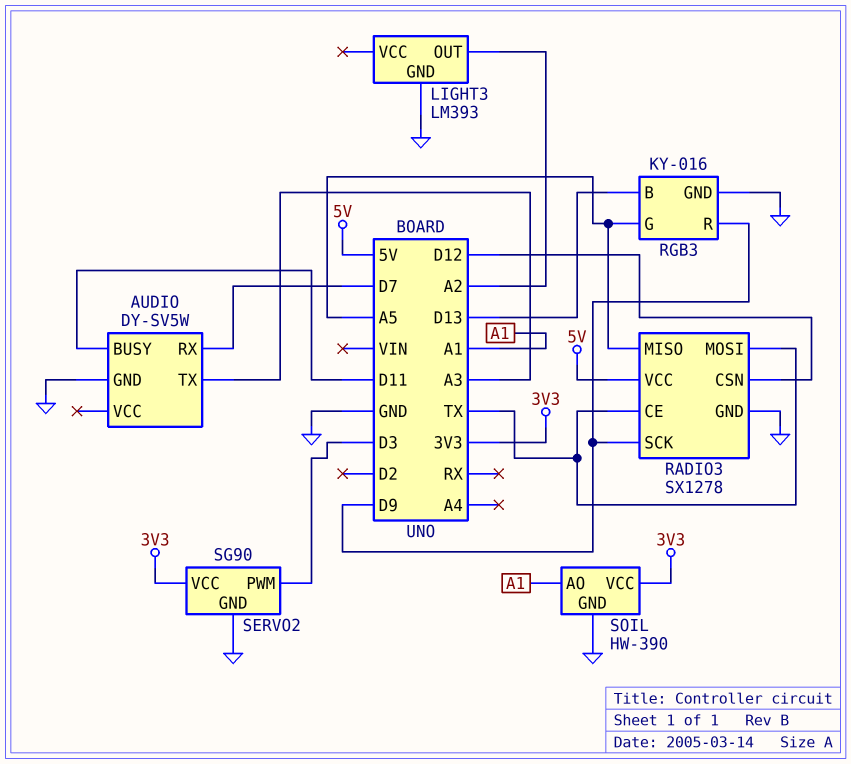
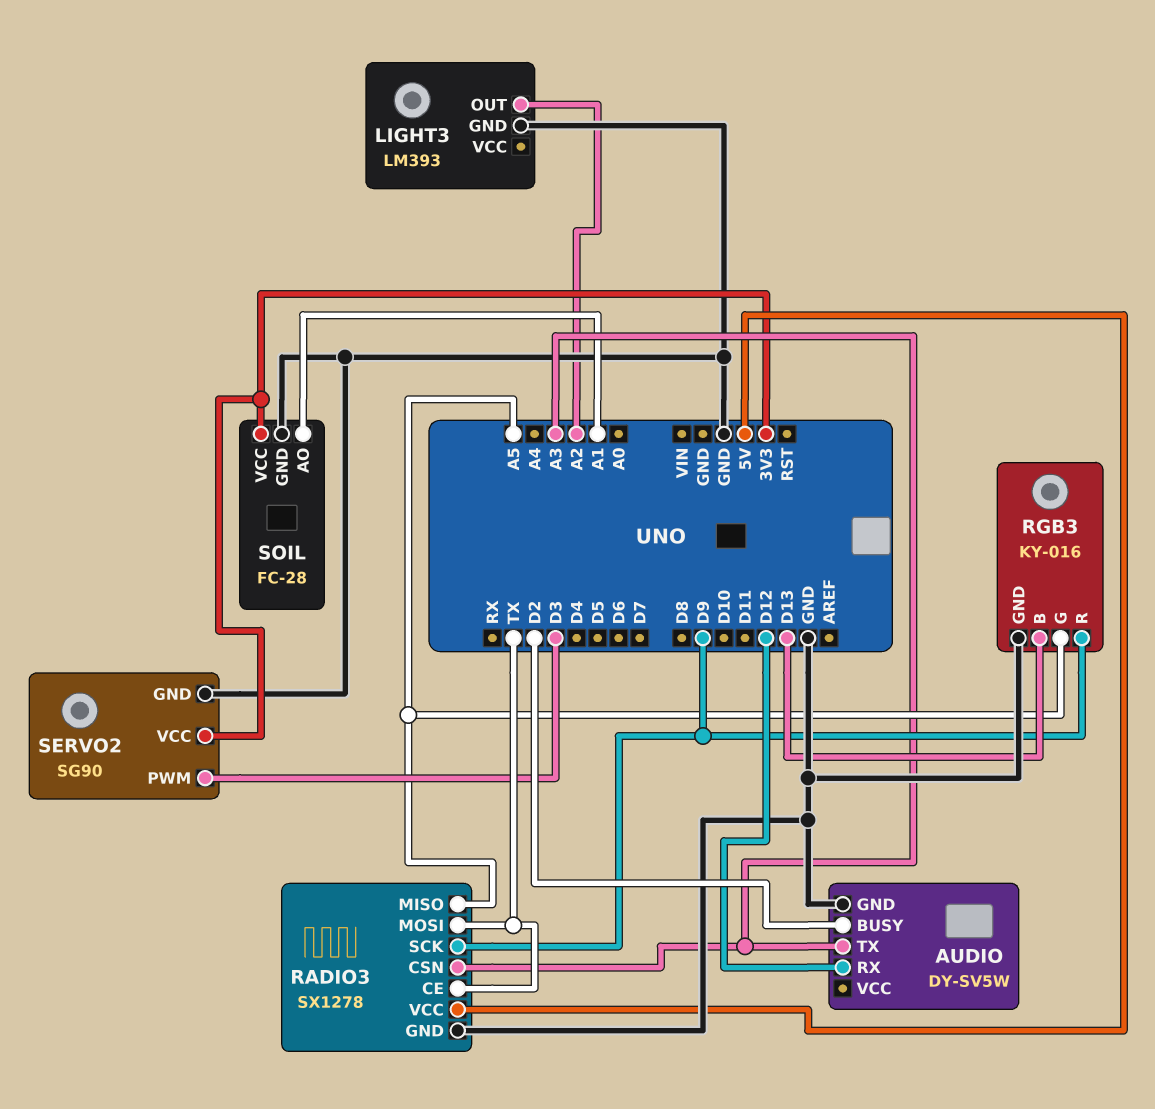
AUDIO pin BUSY: D11 -> D2
AUDIO pin RX: D7 -> D12
RADIO3 pin CSN: D12 -> A3
SOIL: HW-390 -> FC-28

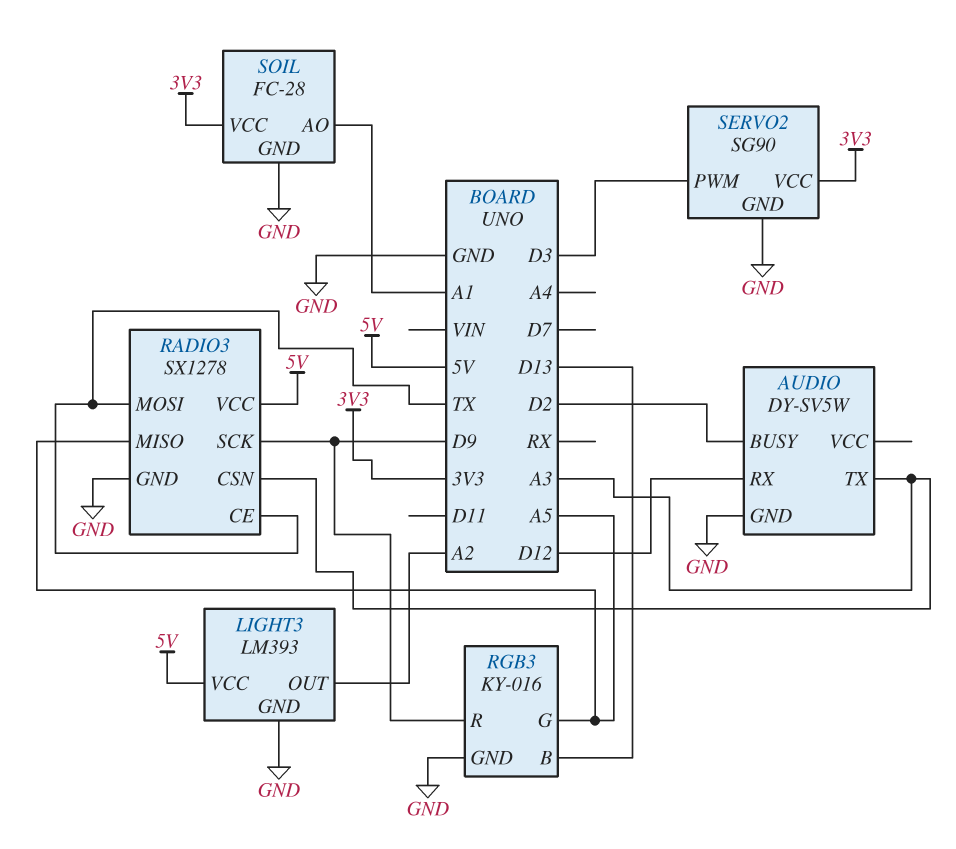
LIGHT3 pin VCC: none -> 5V

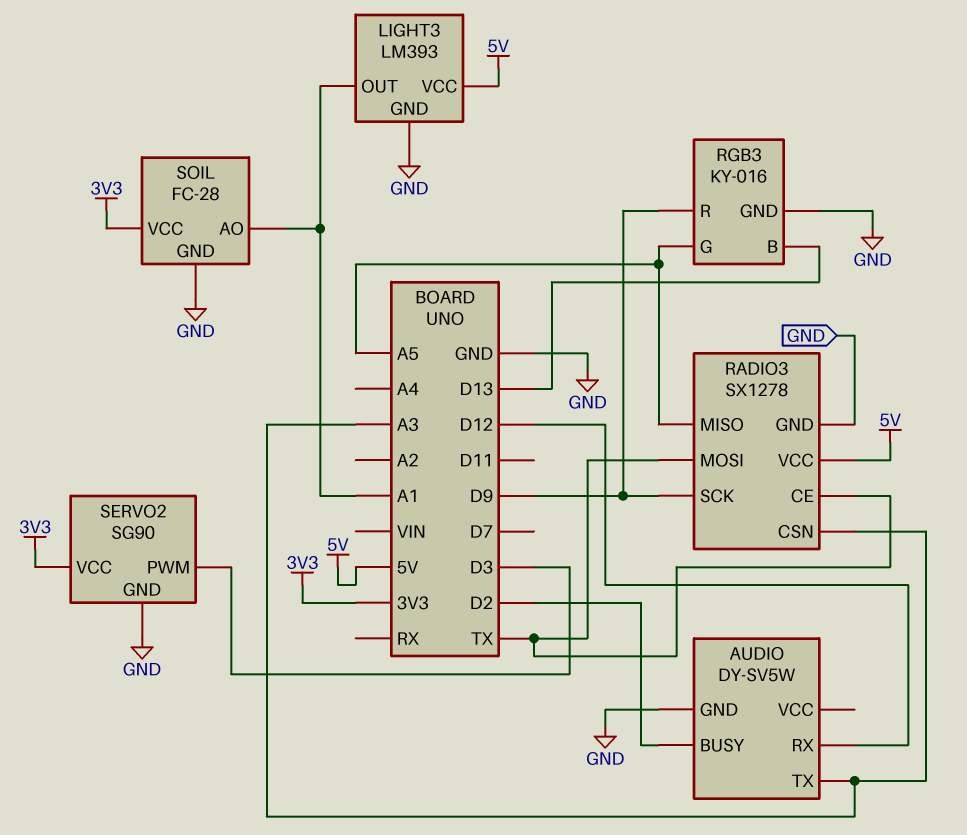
LIGHT3 pin OUT: A2 -> A1

